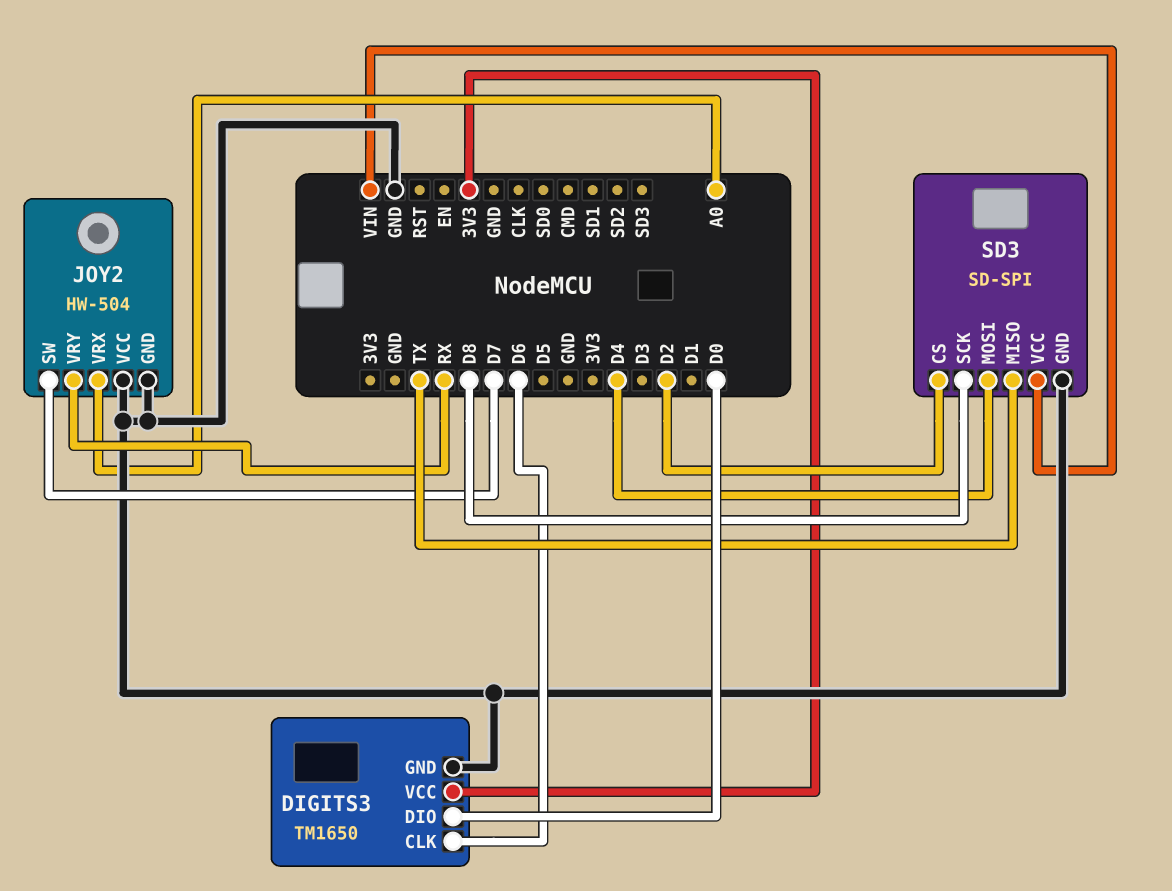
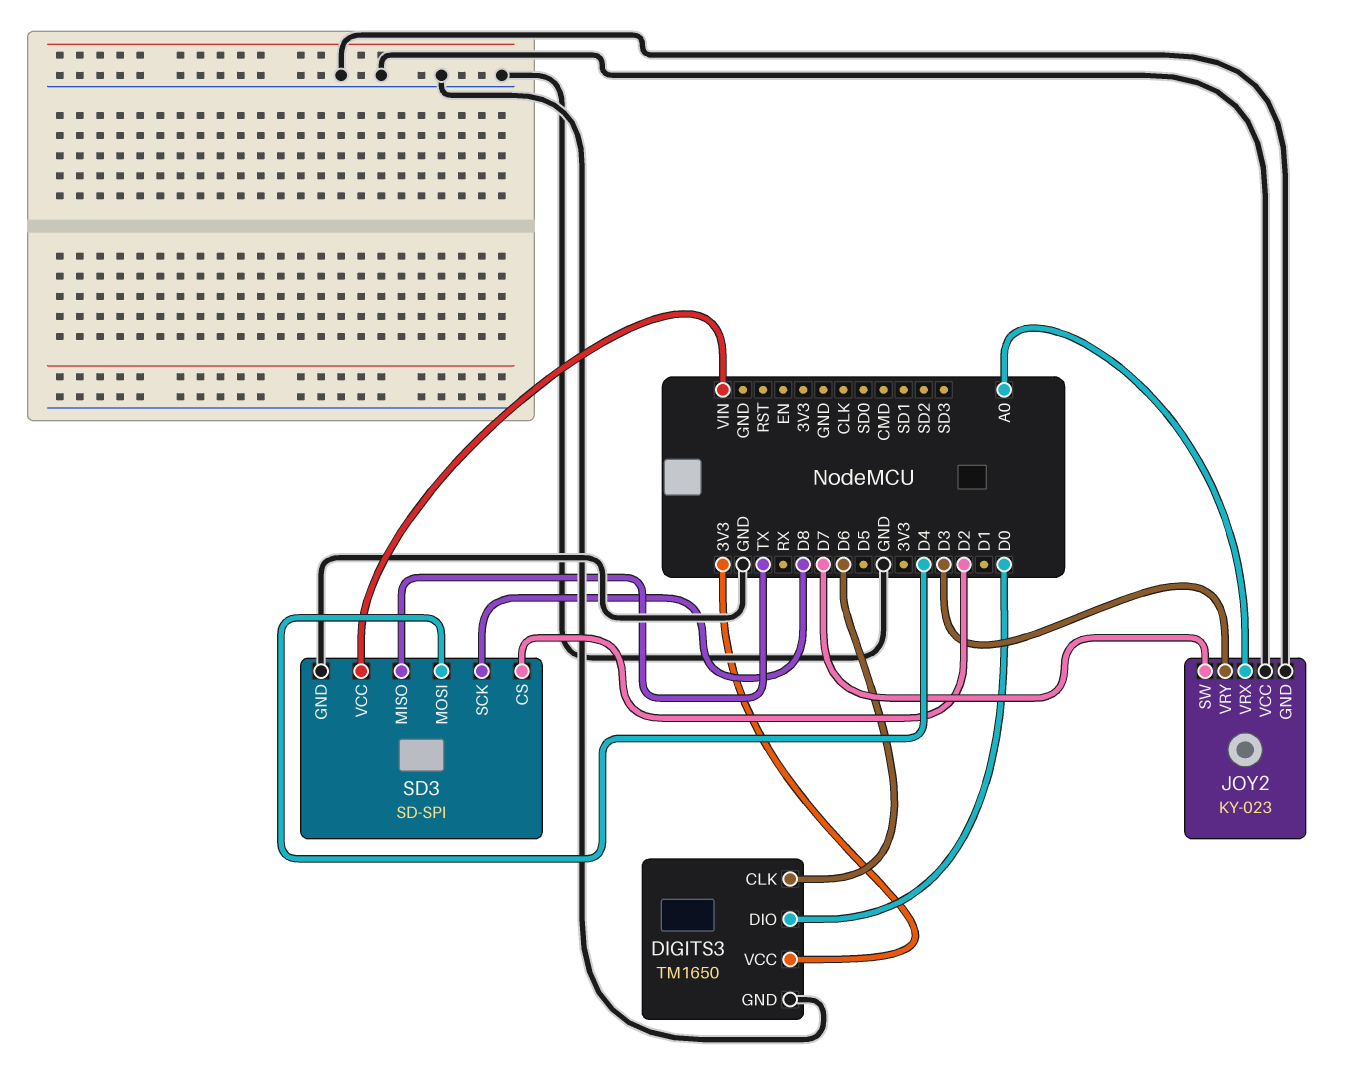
JOY2: HW-504 -> KY-023
JOY2 pin VRY: RX -> D3

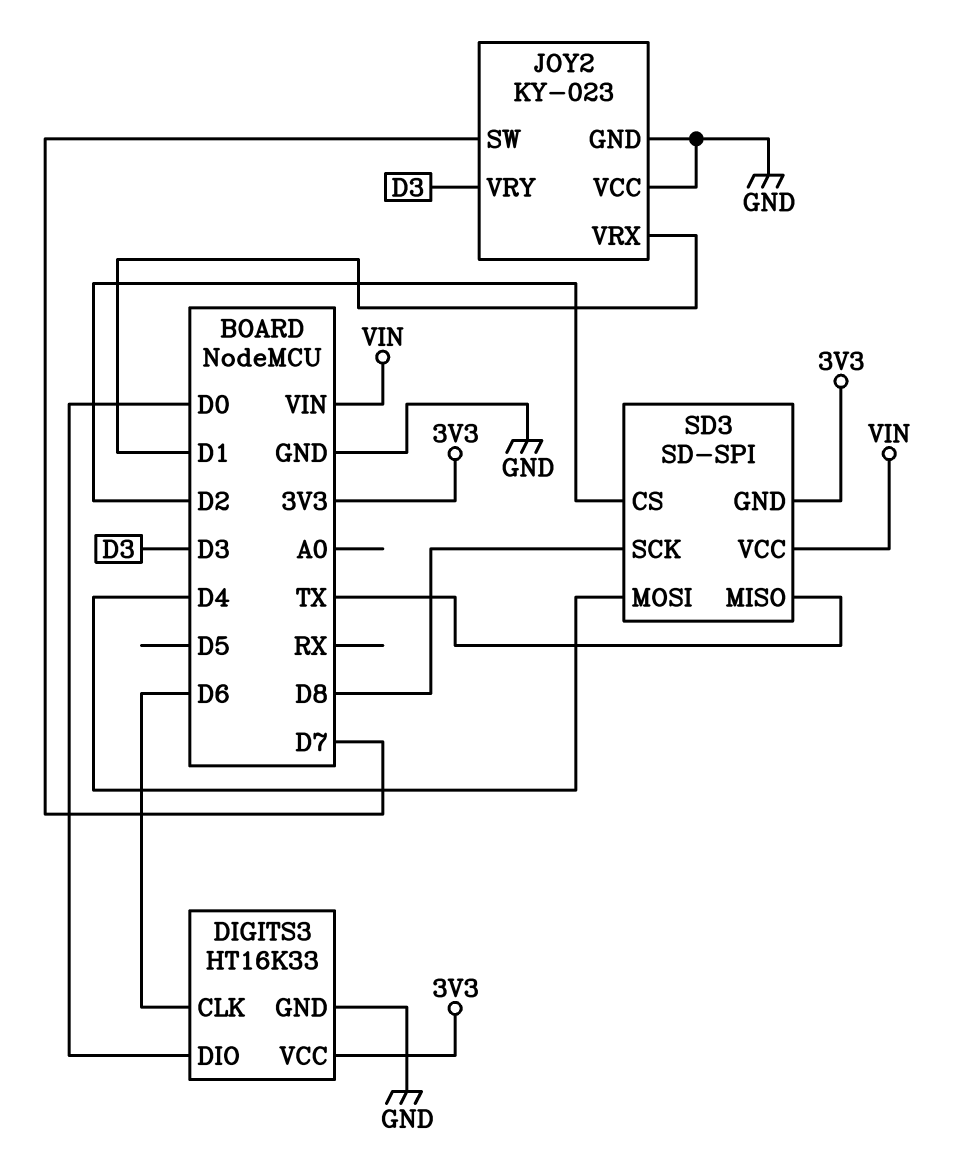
DIGITS3: TM1650 -> HT16K33
JOY2 pin VRX: A0 -> D1
SD3 pin GND: GND -> 3V3

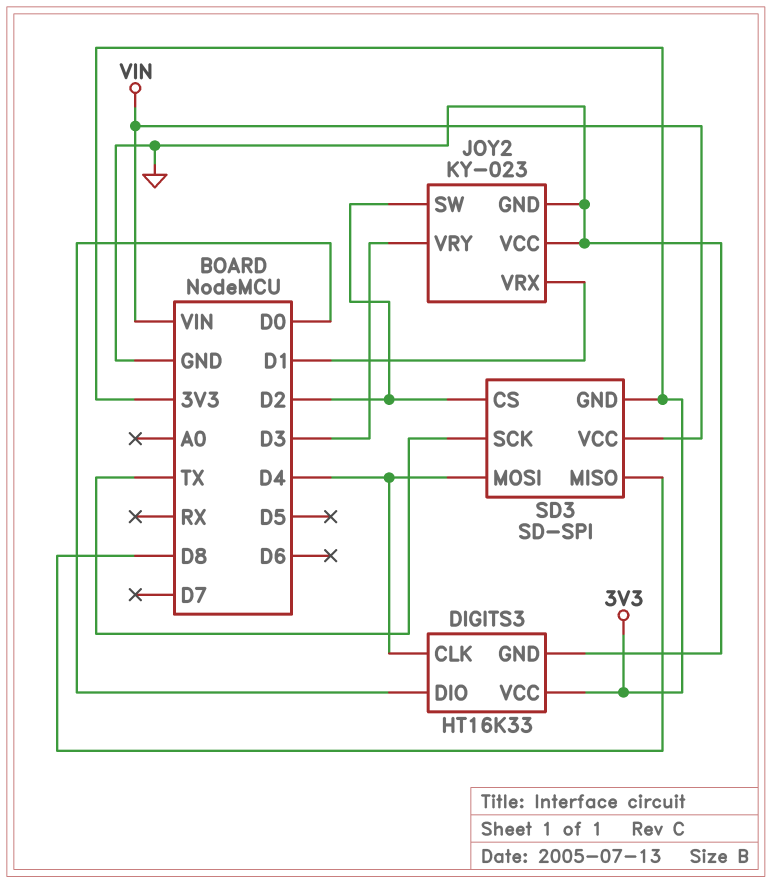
DIGITS3 pin CLK: D6 -> D4
JOY2 pin SW: D7 -> D2
SD3 pin MISO: TX -> D8
SD3 pin SCK: D8 -> TX

